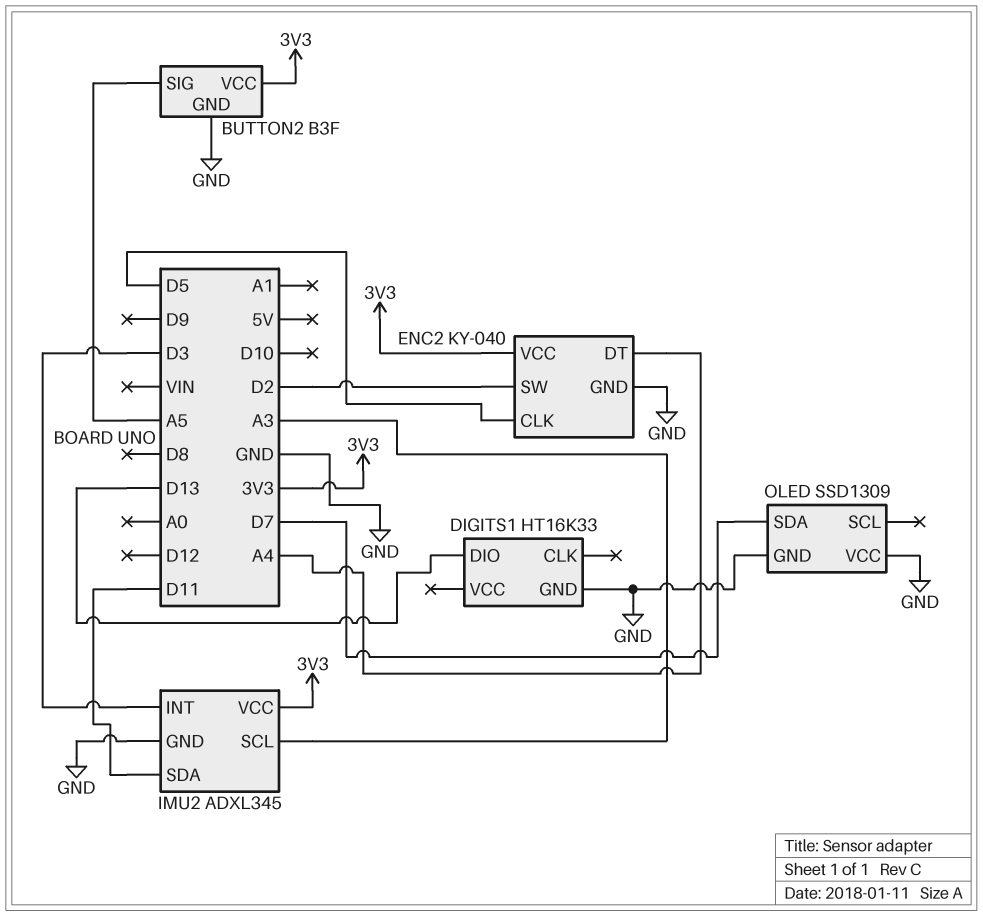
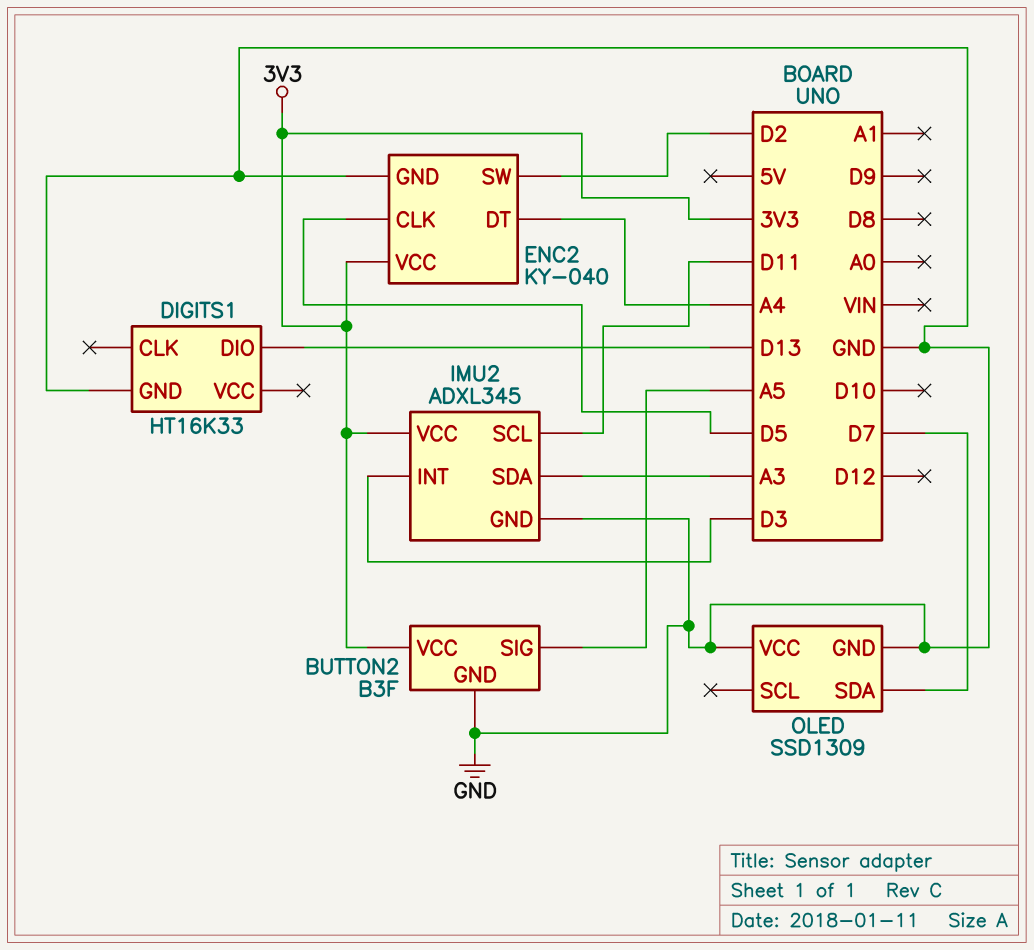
IMU2 pin SCL: A3 -> D11
IMU2 pin SDA: D11 -> A3

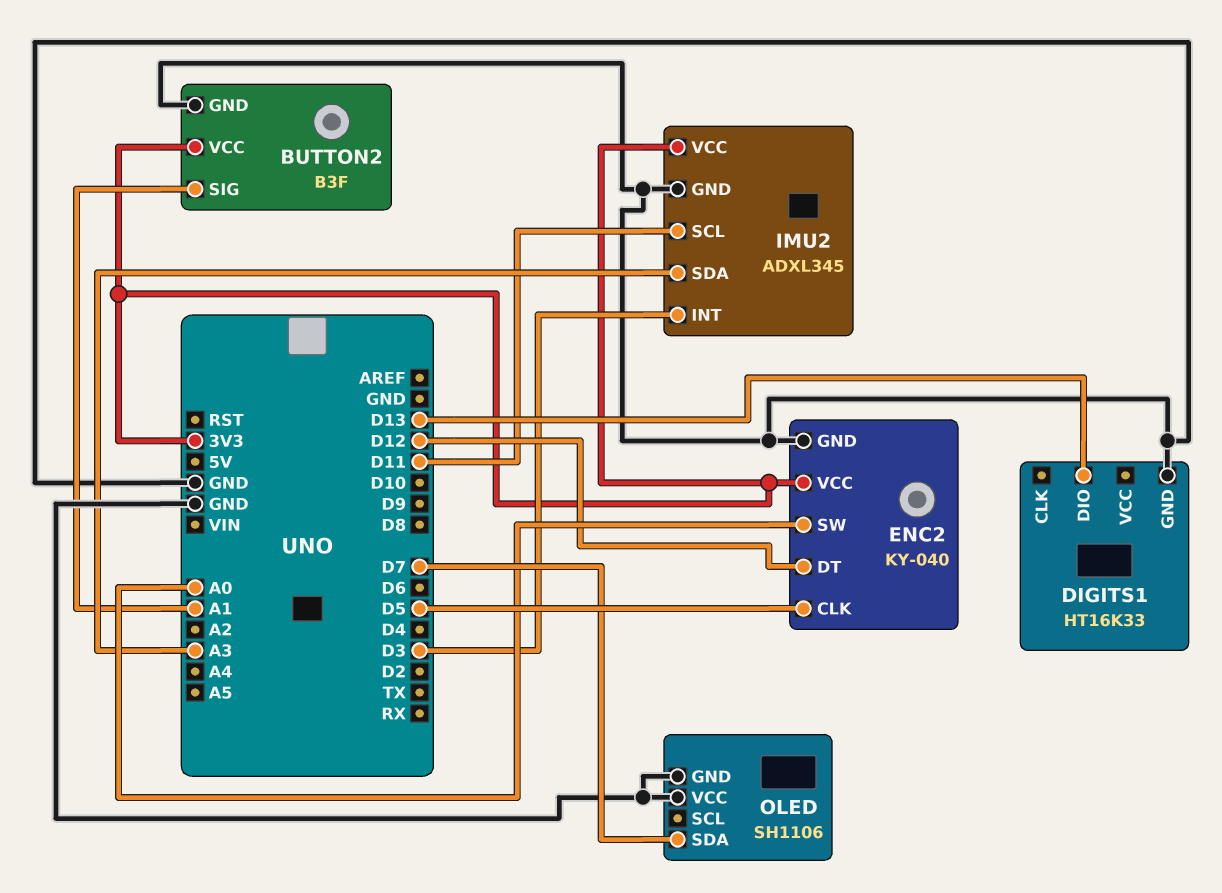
BUTTON2 pin SIG: A5 -> A1
ENC2 pin DT: A4 -> D12
ENC2 pin SW: D2 -> A0
OLED: SSD1309 -> SH1106

